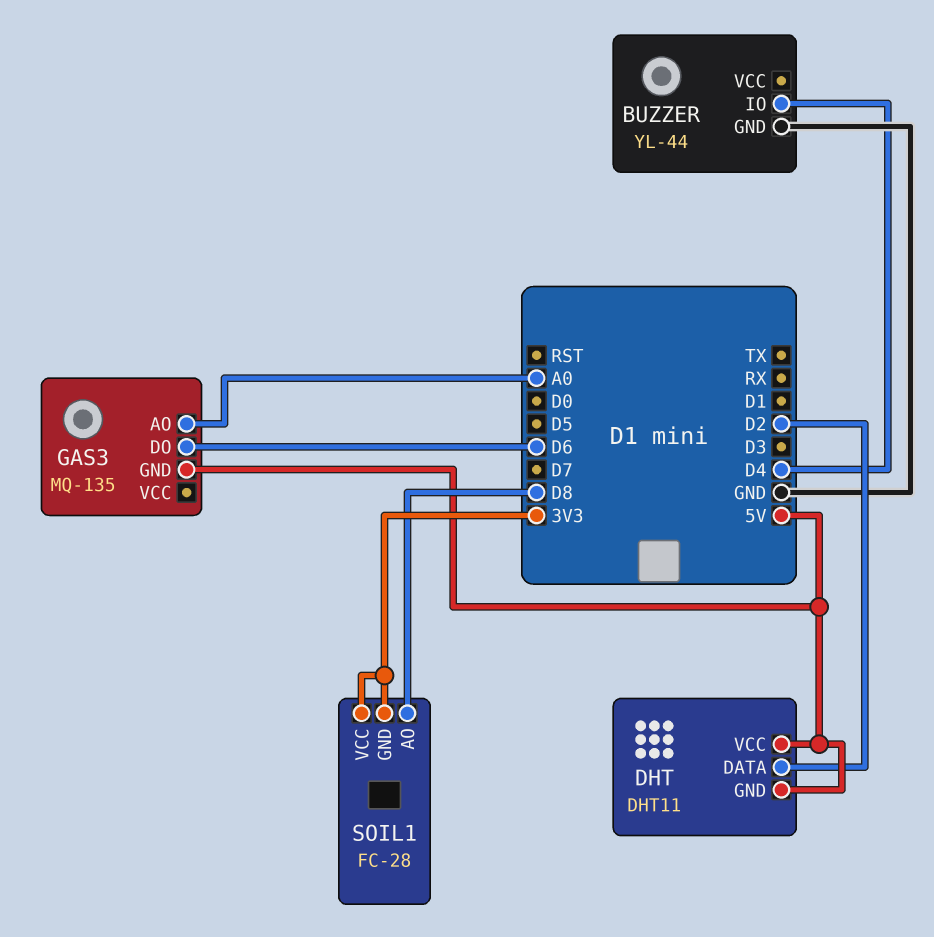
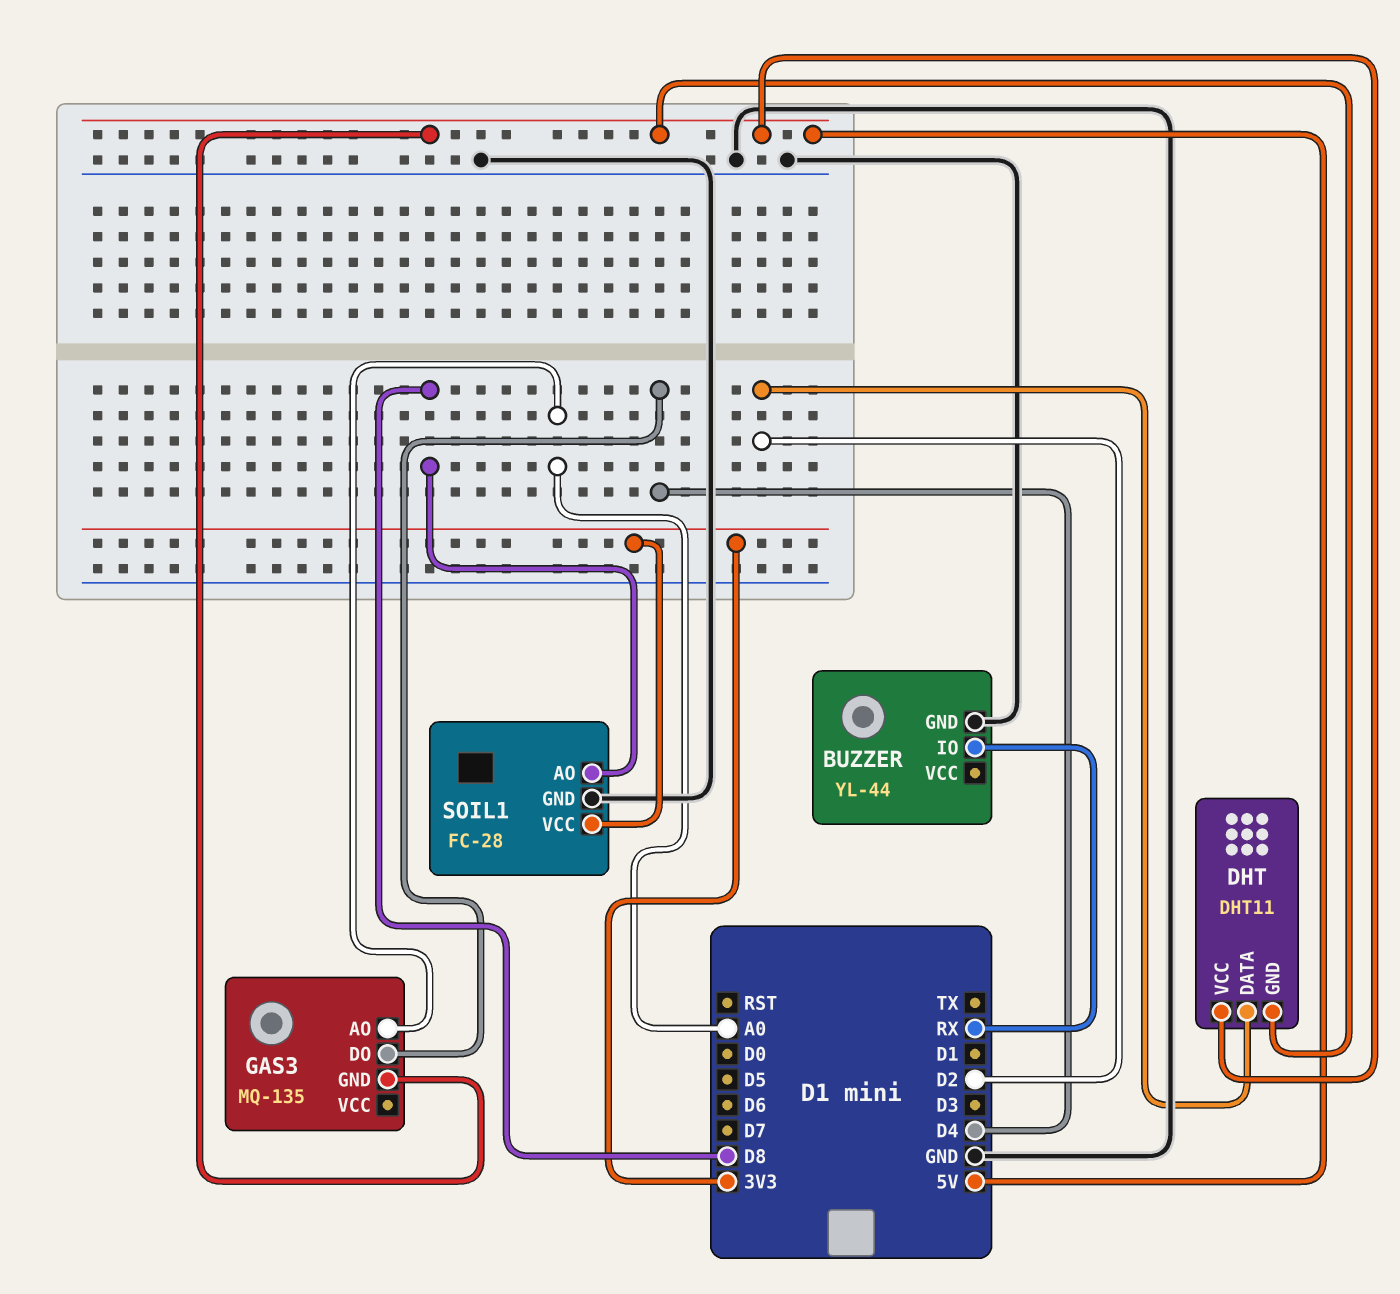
BUZZER pin IO: D4 -> RX
GAS3 pin DO: D6 -> D4
SOIL1 pin GND: 3V3 -> GND

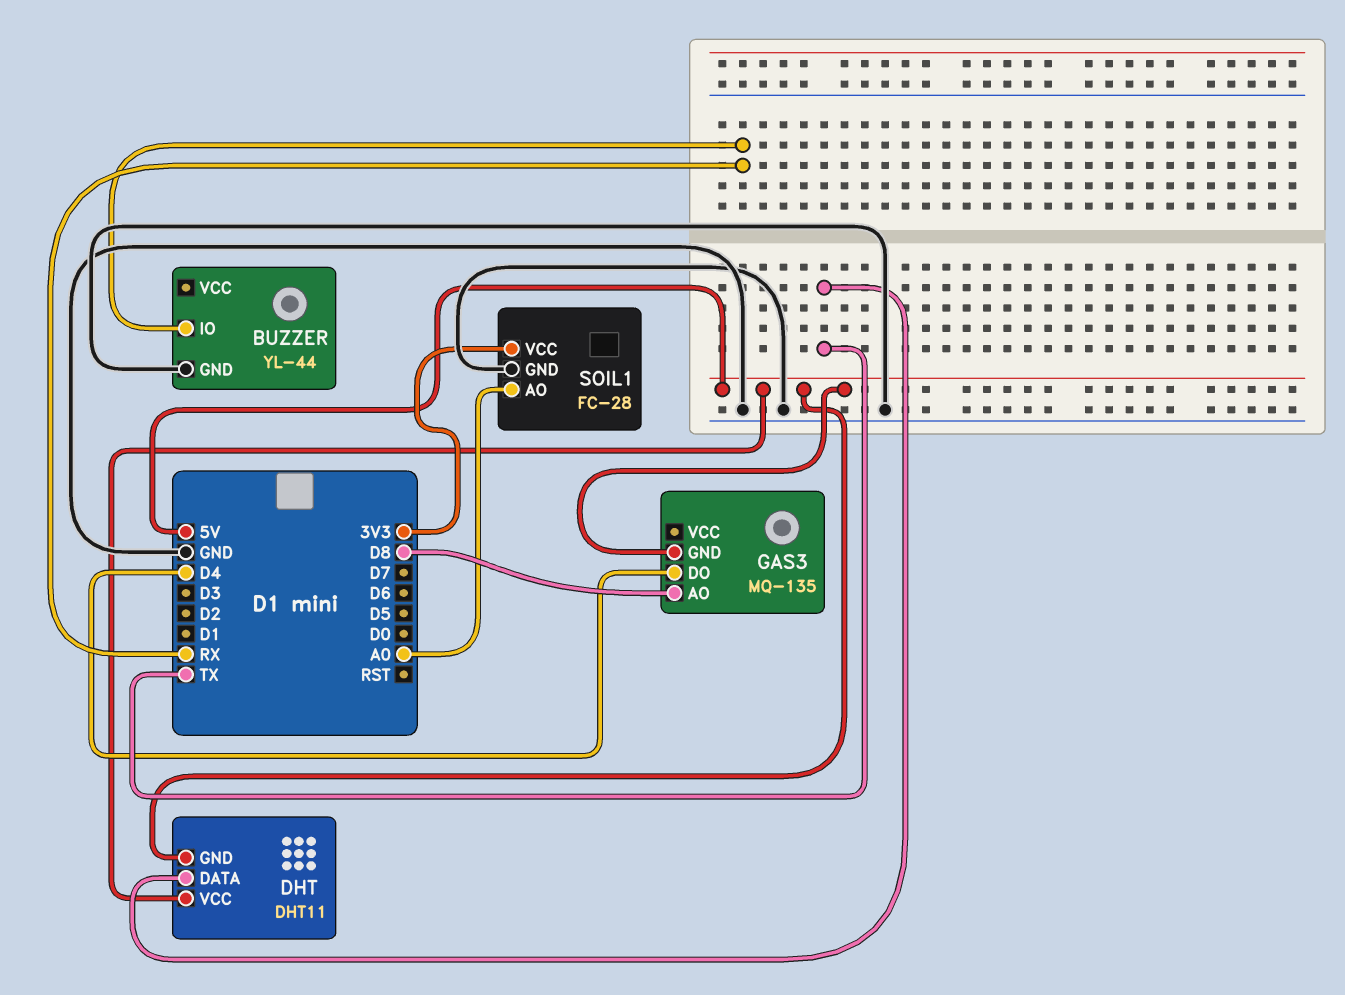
DHT pin DATA: D2 -> TX
GAS3 pin AO: A0 -> D8
SOIL1 pin AO: D8 -> A0

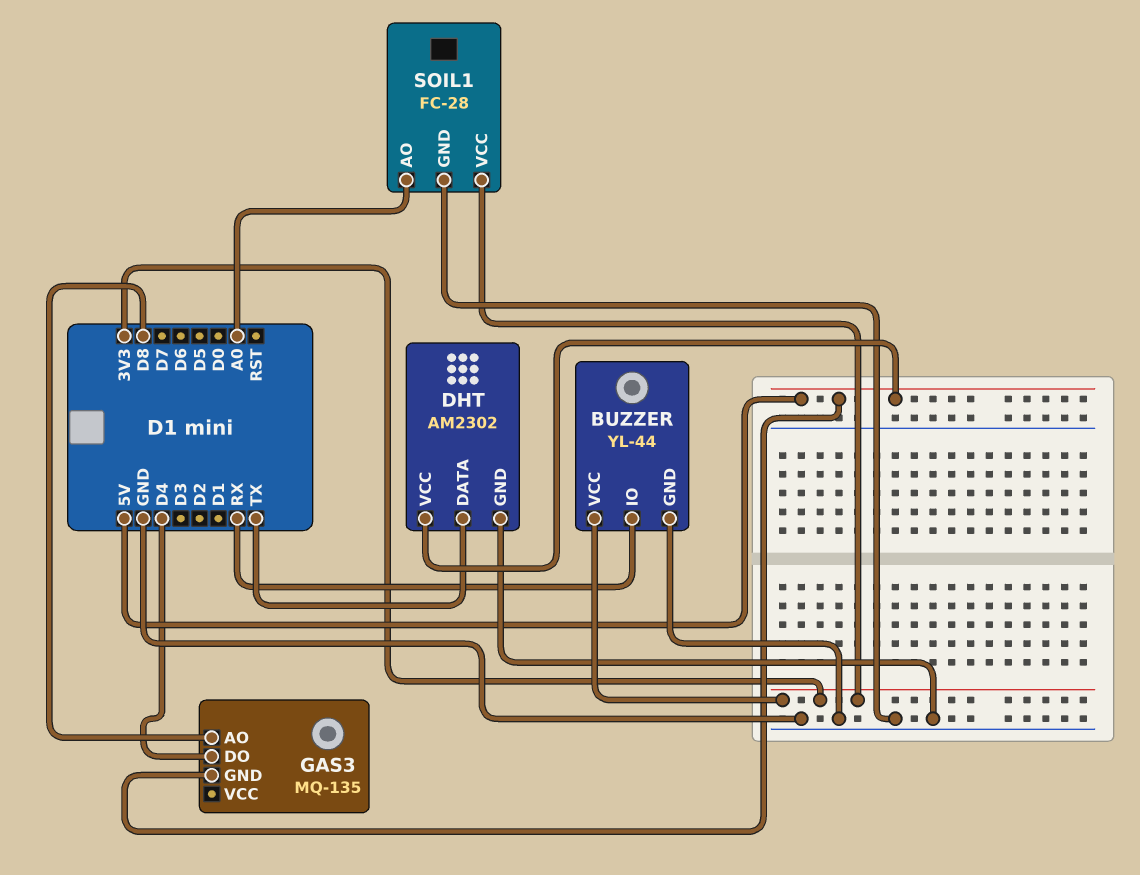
BUZZER pin VCC: none -> 3V3
DHT: DHT11 -> AM2302
DHT pin GND: 5V -> GND

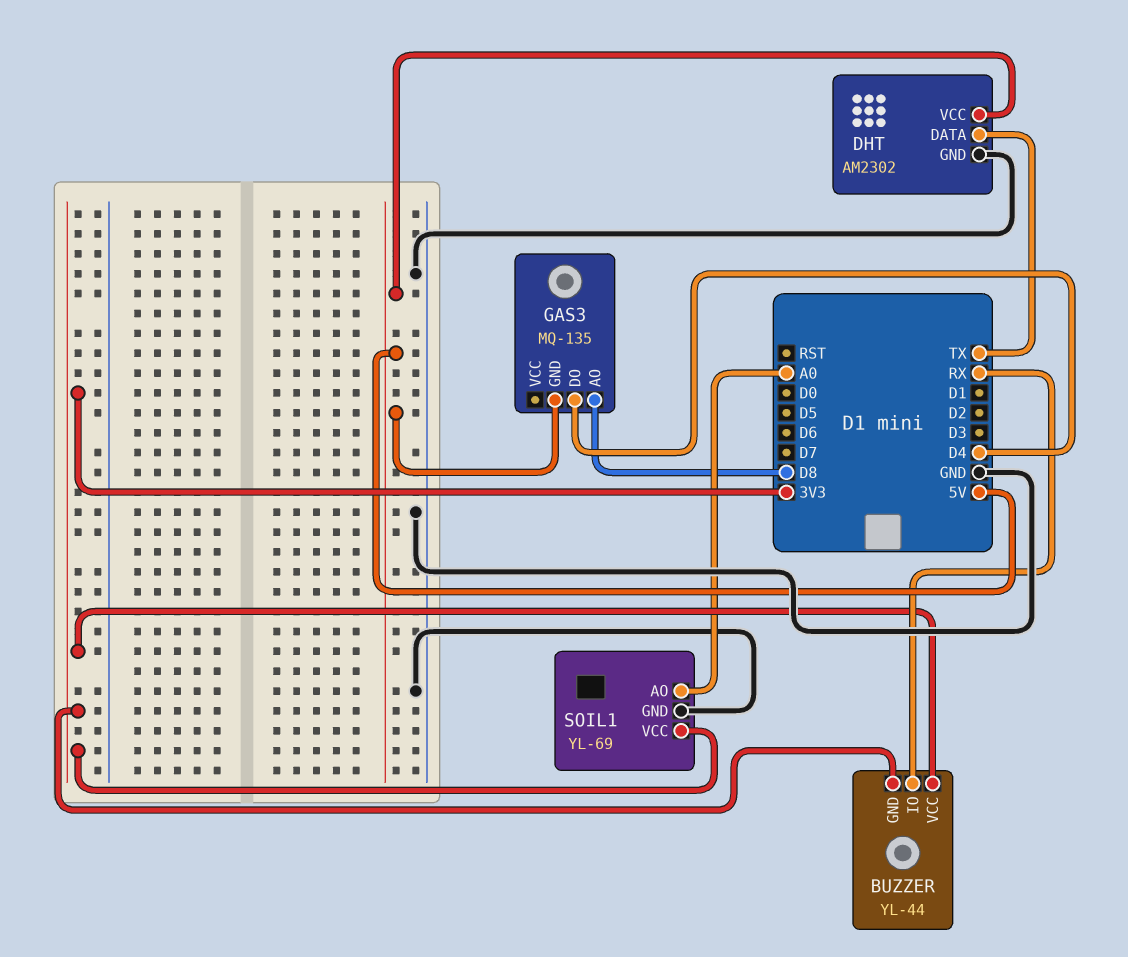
BUZZER pin GND: GND -> 3V3
SOIL1: FC-28 -> YL-69

